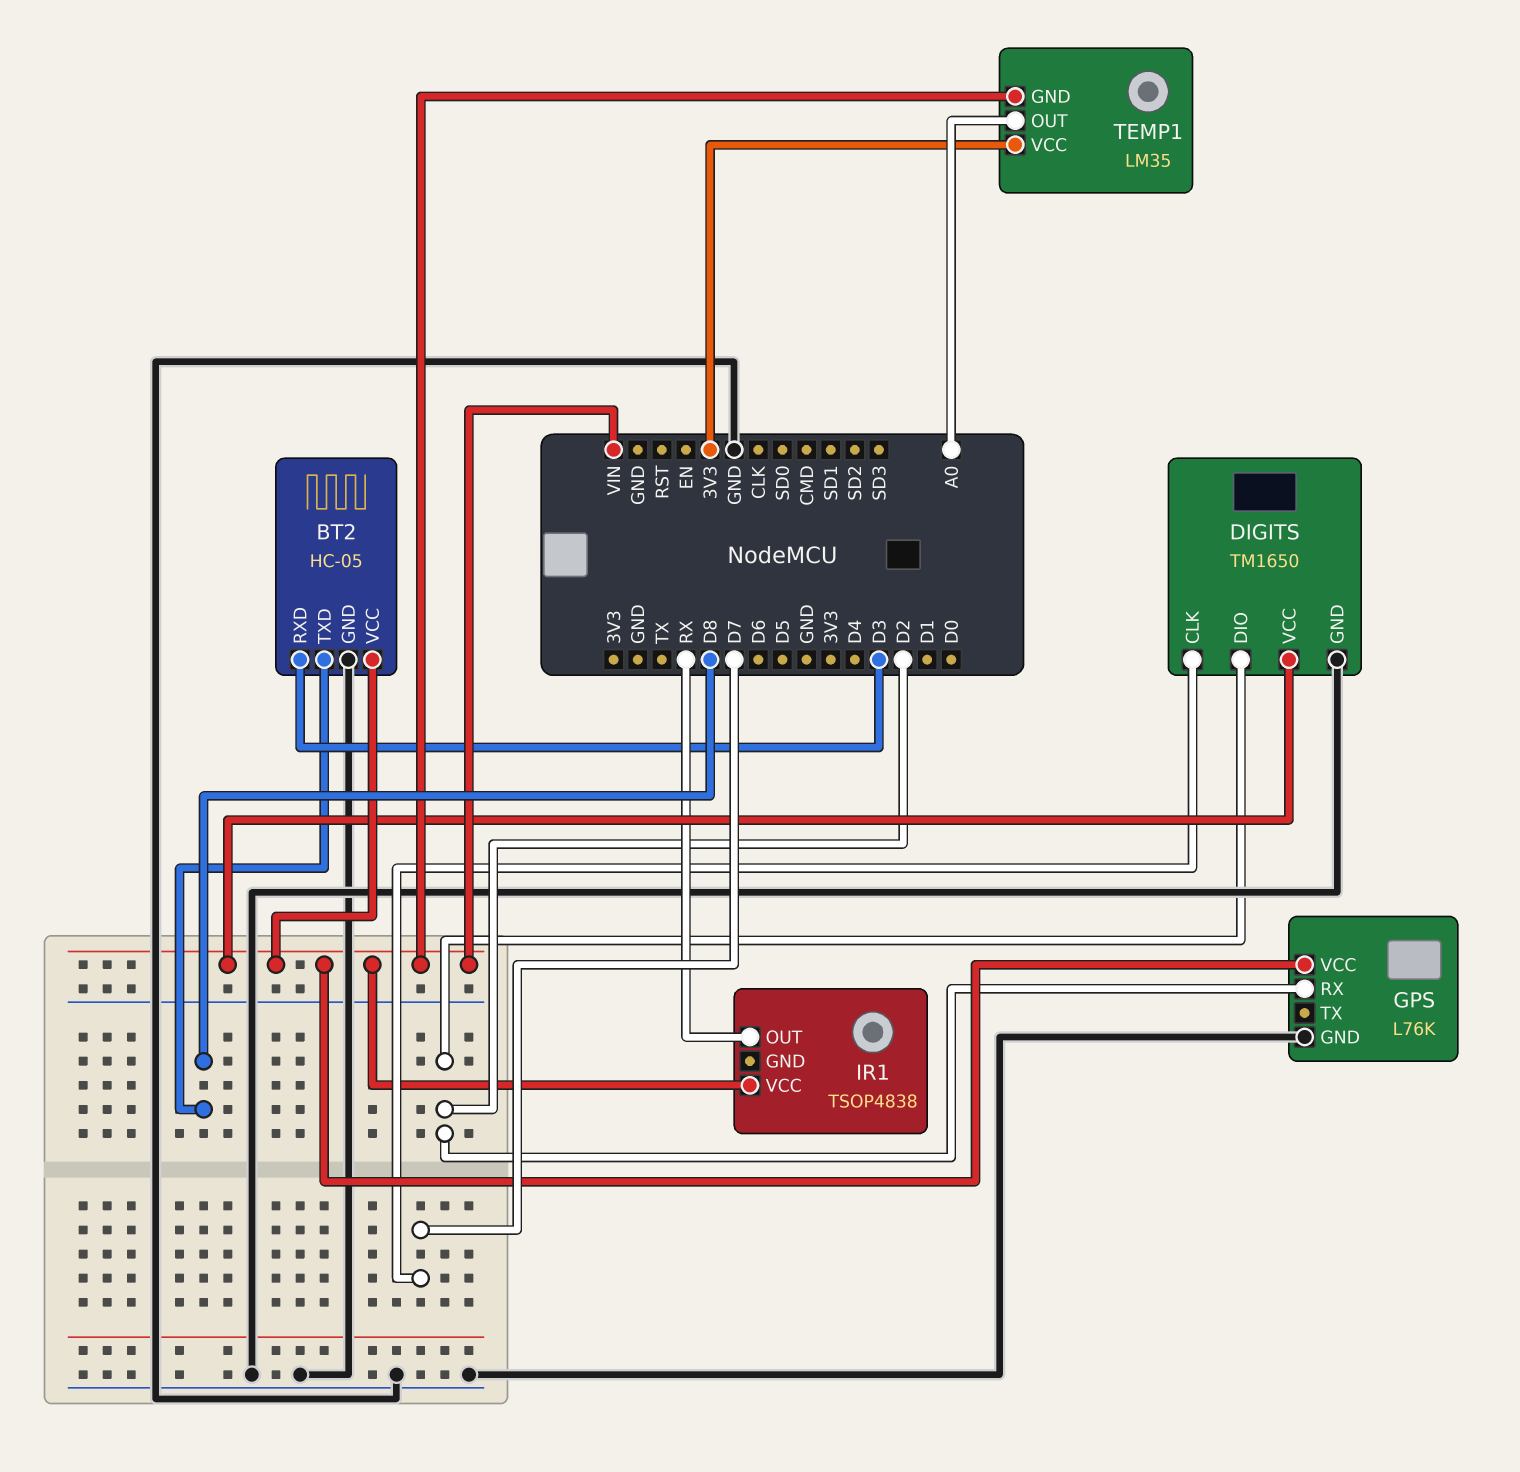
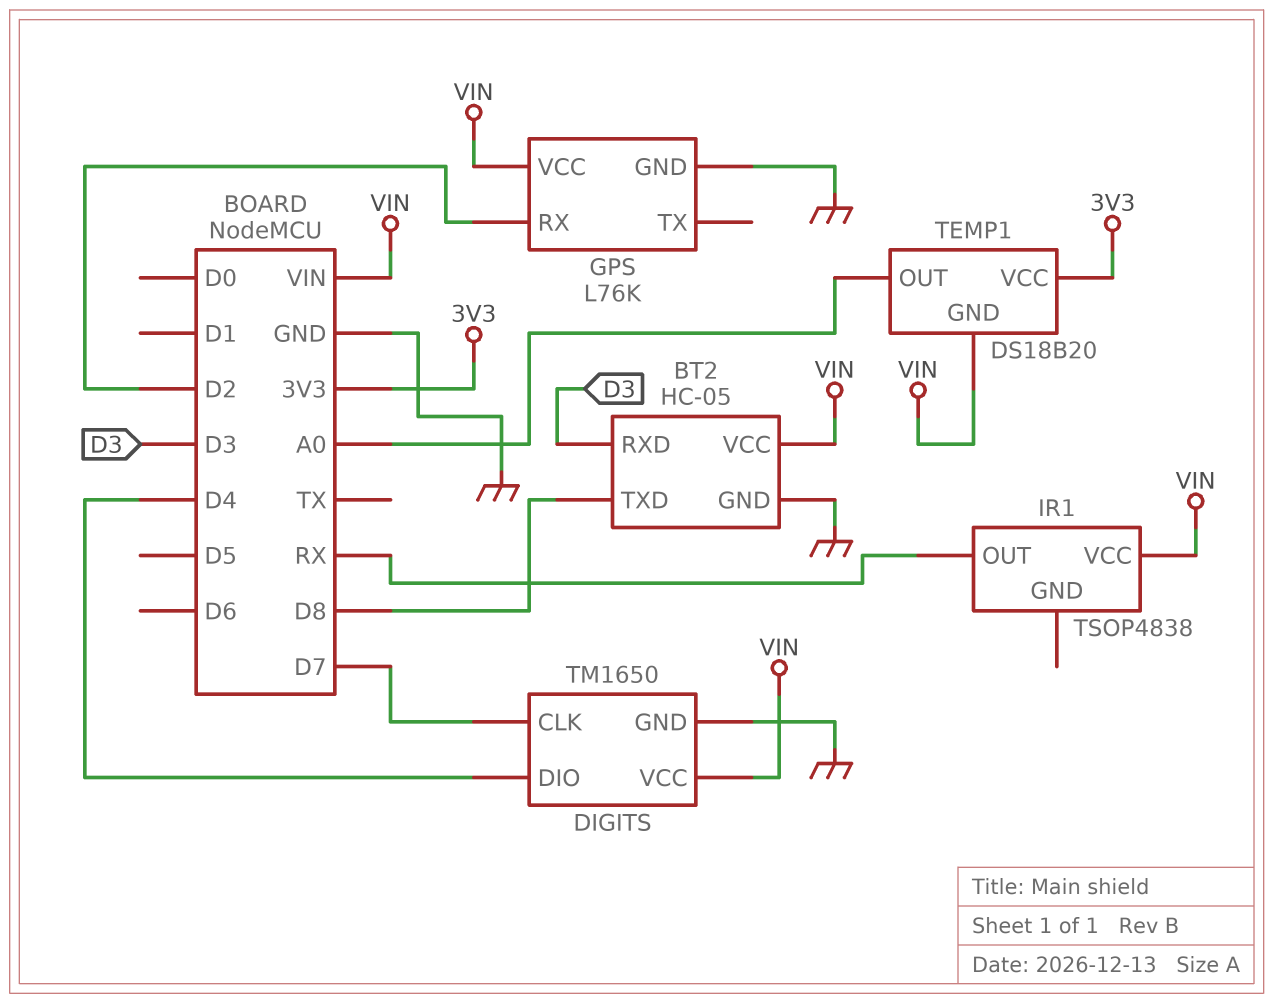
DIGITS pin DIO: D2 -> D4
TEMP1: LM35 -> DS18B20

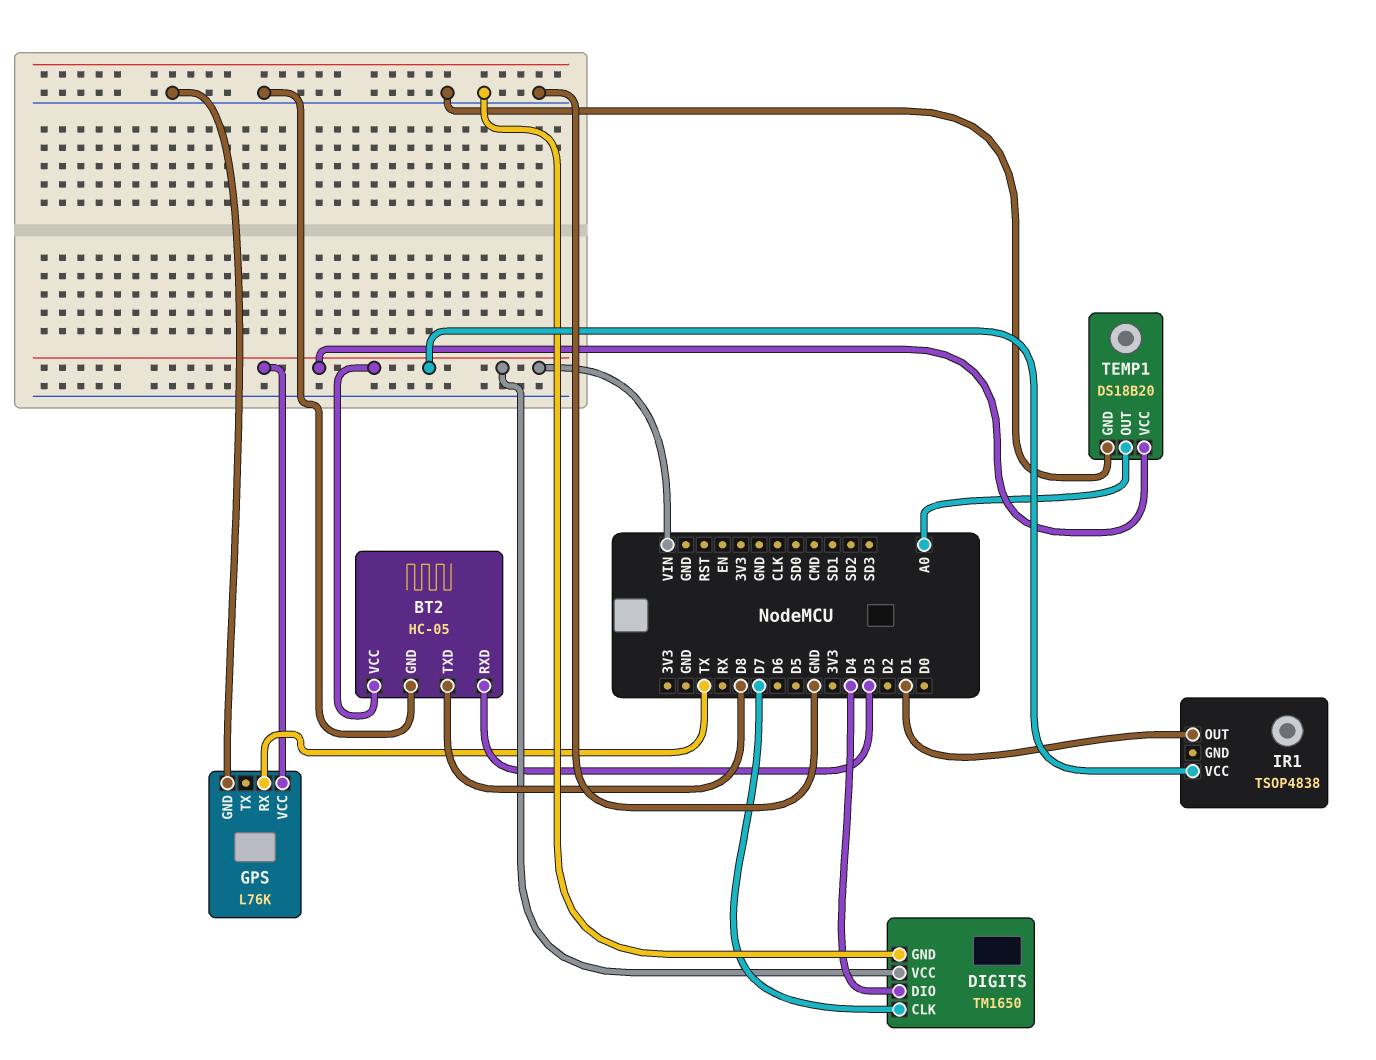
GPS pin RX: D2 -> TX
IR1 pin OUT: RX -> D1
TEMP1 pin GND: VIN -> GND
TEMP1 pin VCC: 3V3 -> VIN

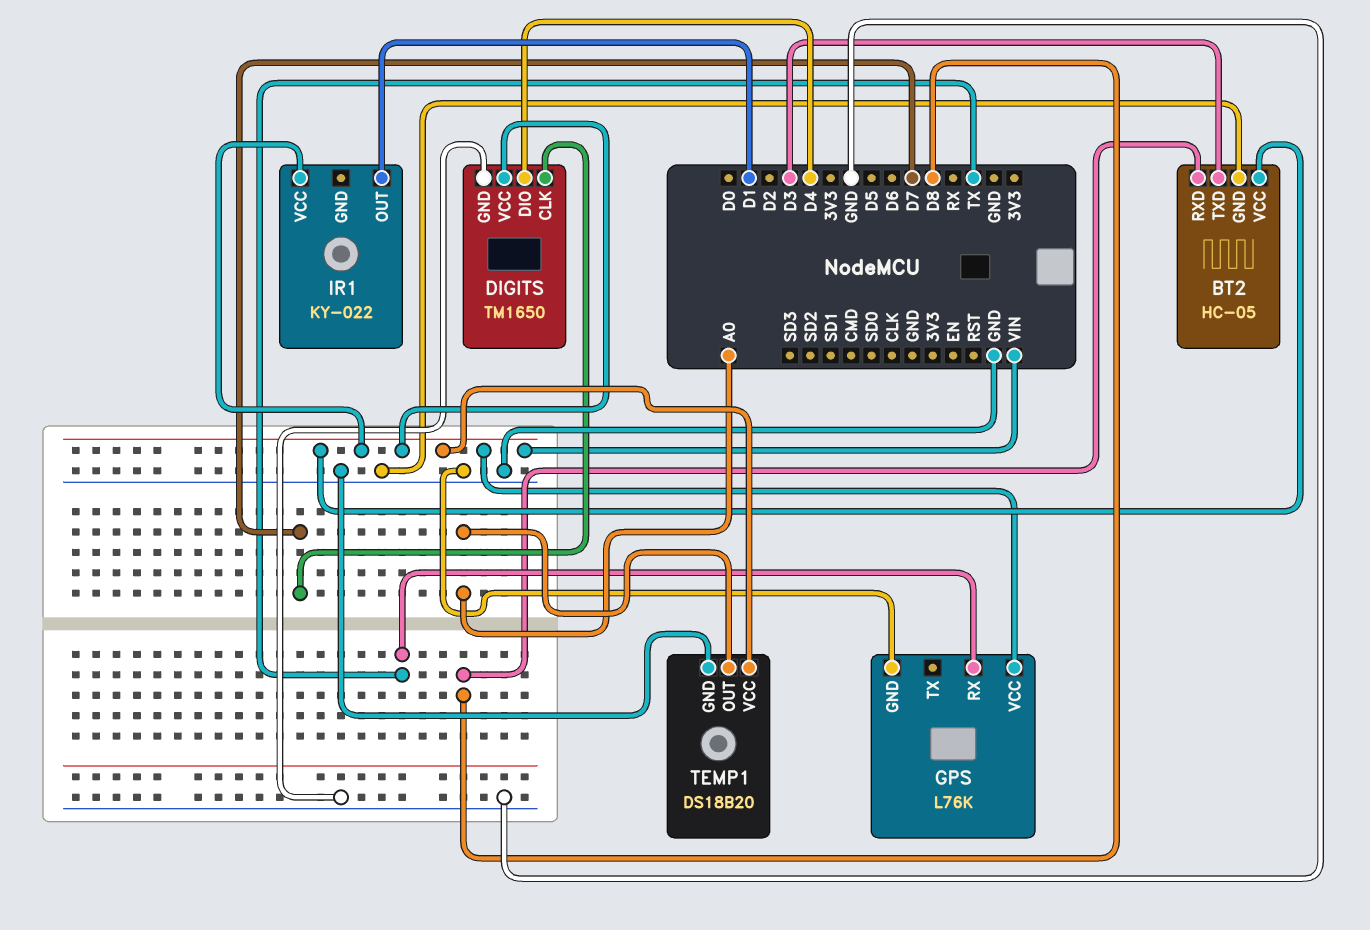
BT2 pin RXD: D3 -> D8
BT2 pin TXD: D8 -> D3
IR1: TSOP4838 -> KY-022

